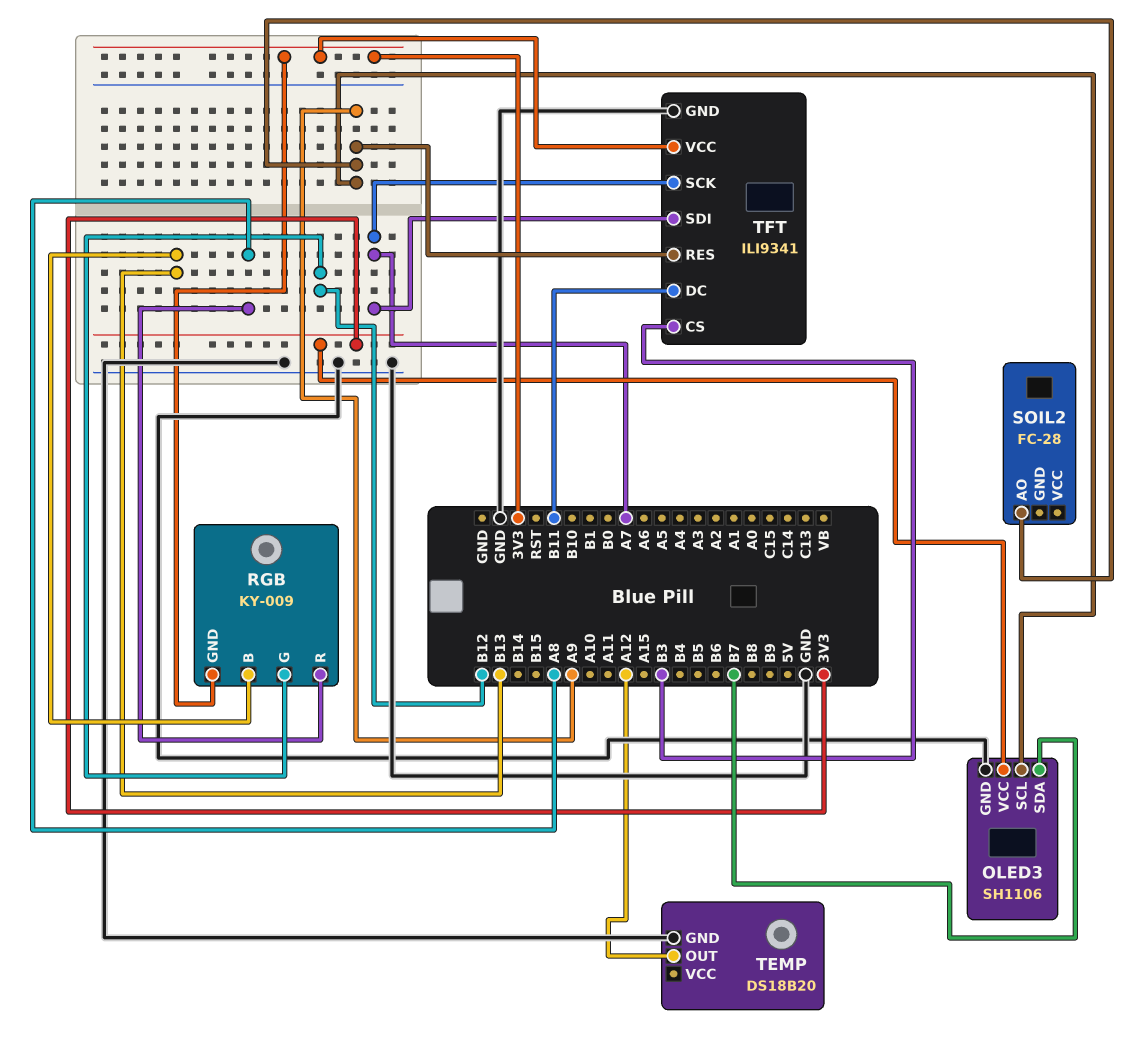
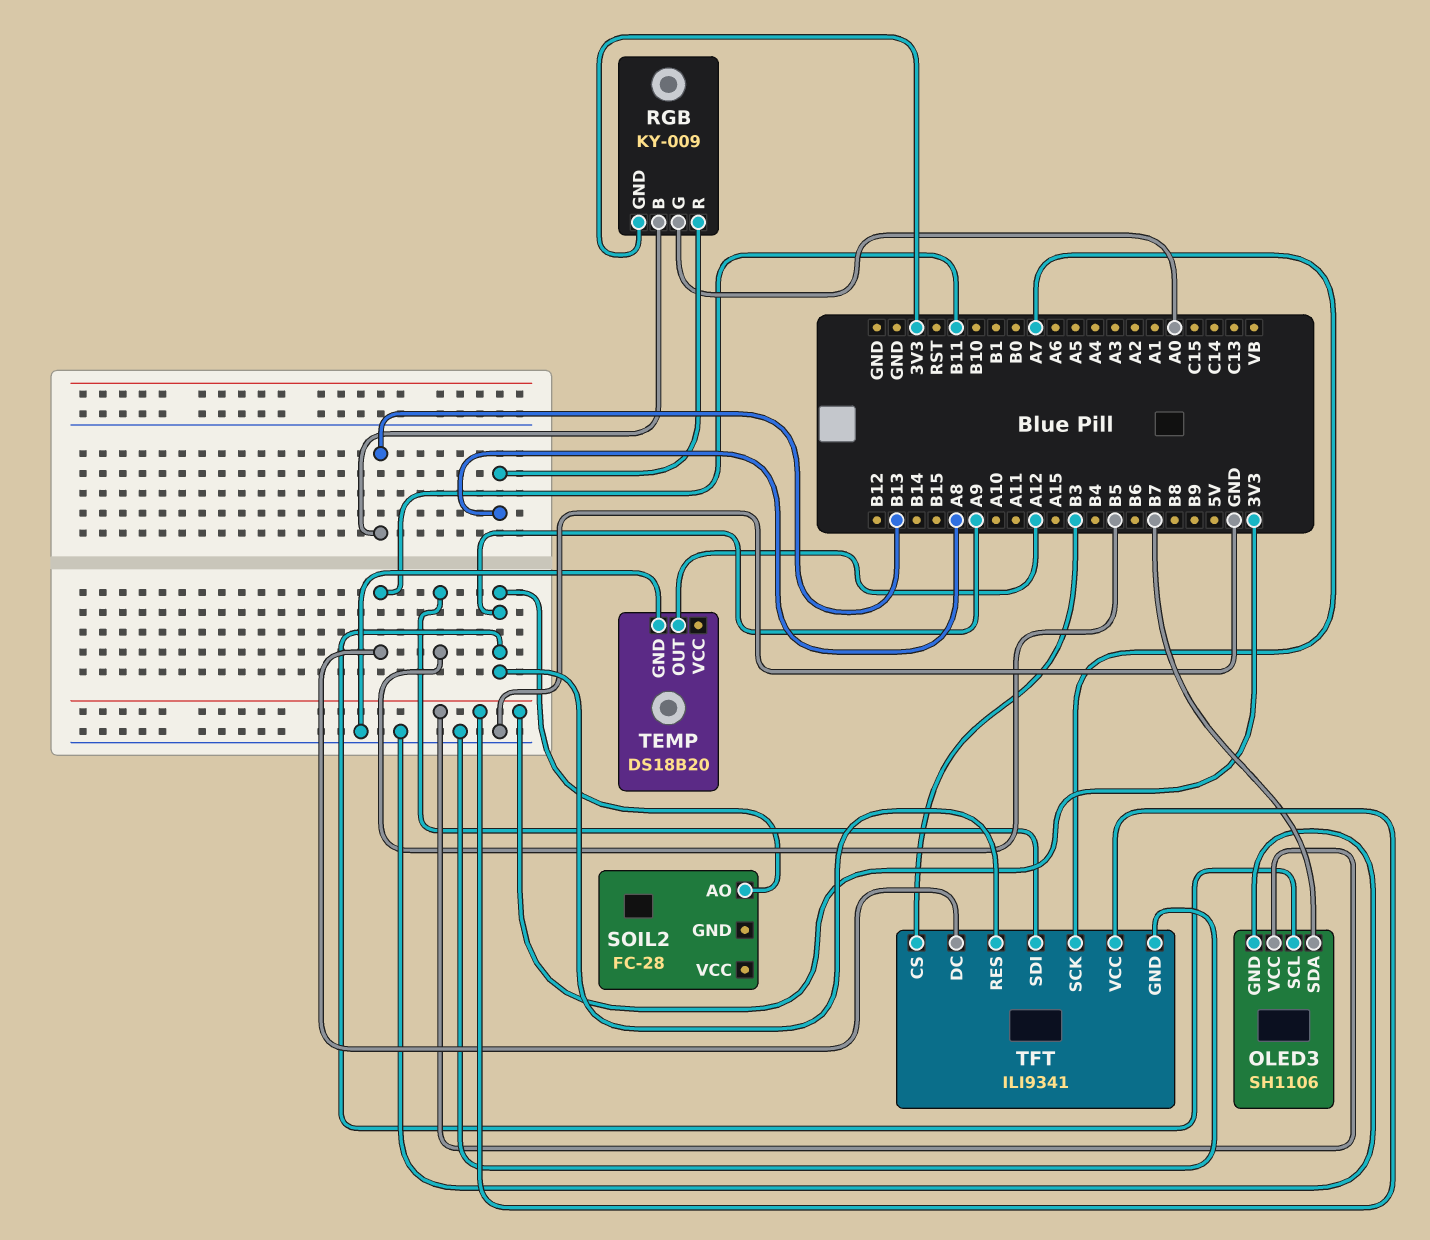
RGB pin G: B12 -> A0
TFT pin SDI: A7 -> B5

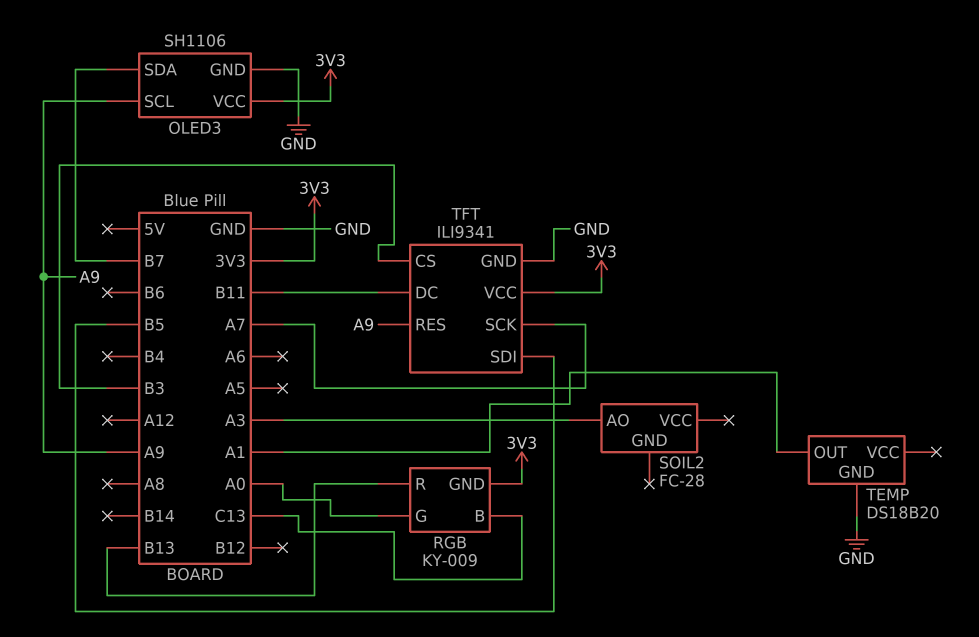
RGB pin B: B13 -> C13
RGB pin R: A8 -> B13
SOIL2 pin AO: A9 -> A3
TEMP pin OUT: A12 -> A1

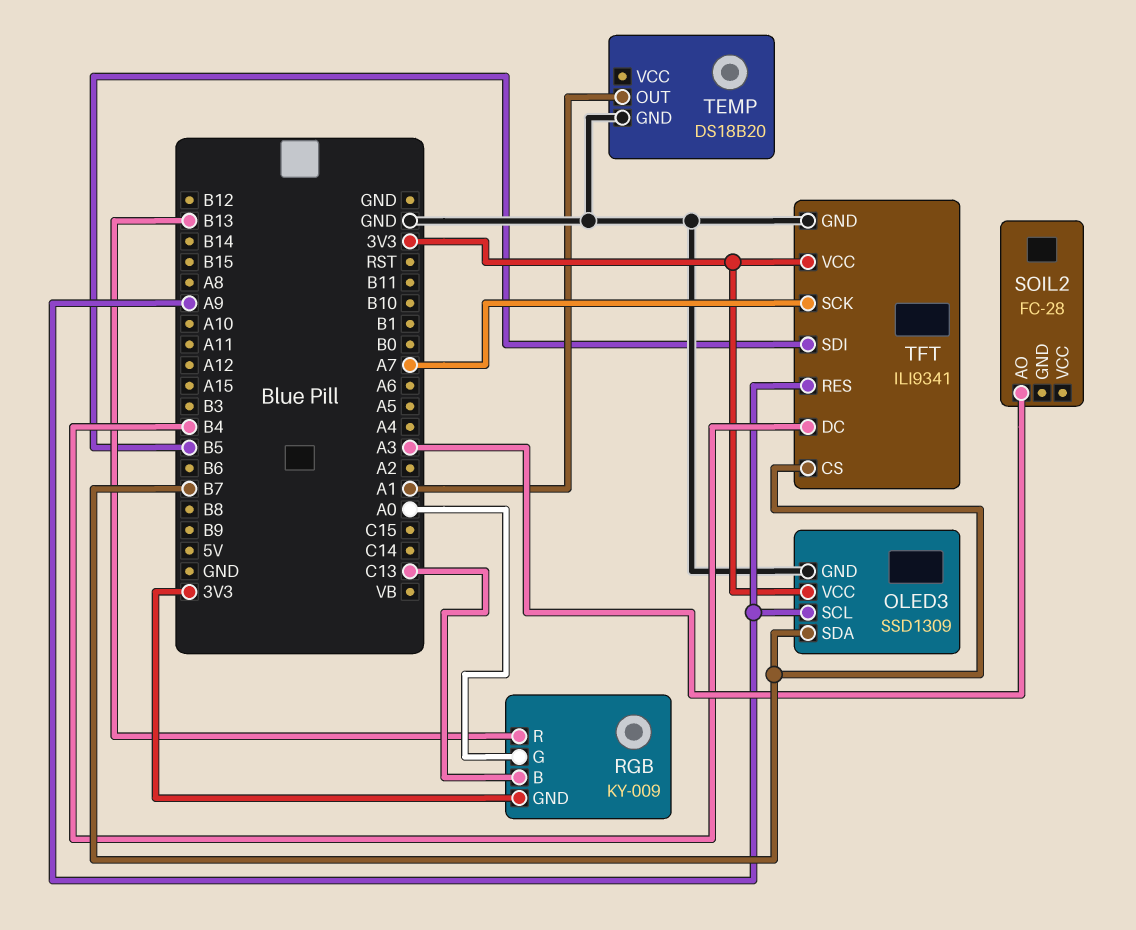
OLED3: SH1106 -> SSD1309
TFT pin CS: B3 -> B7
TFT pin DC: B11 -> B4

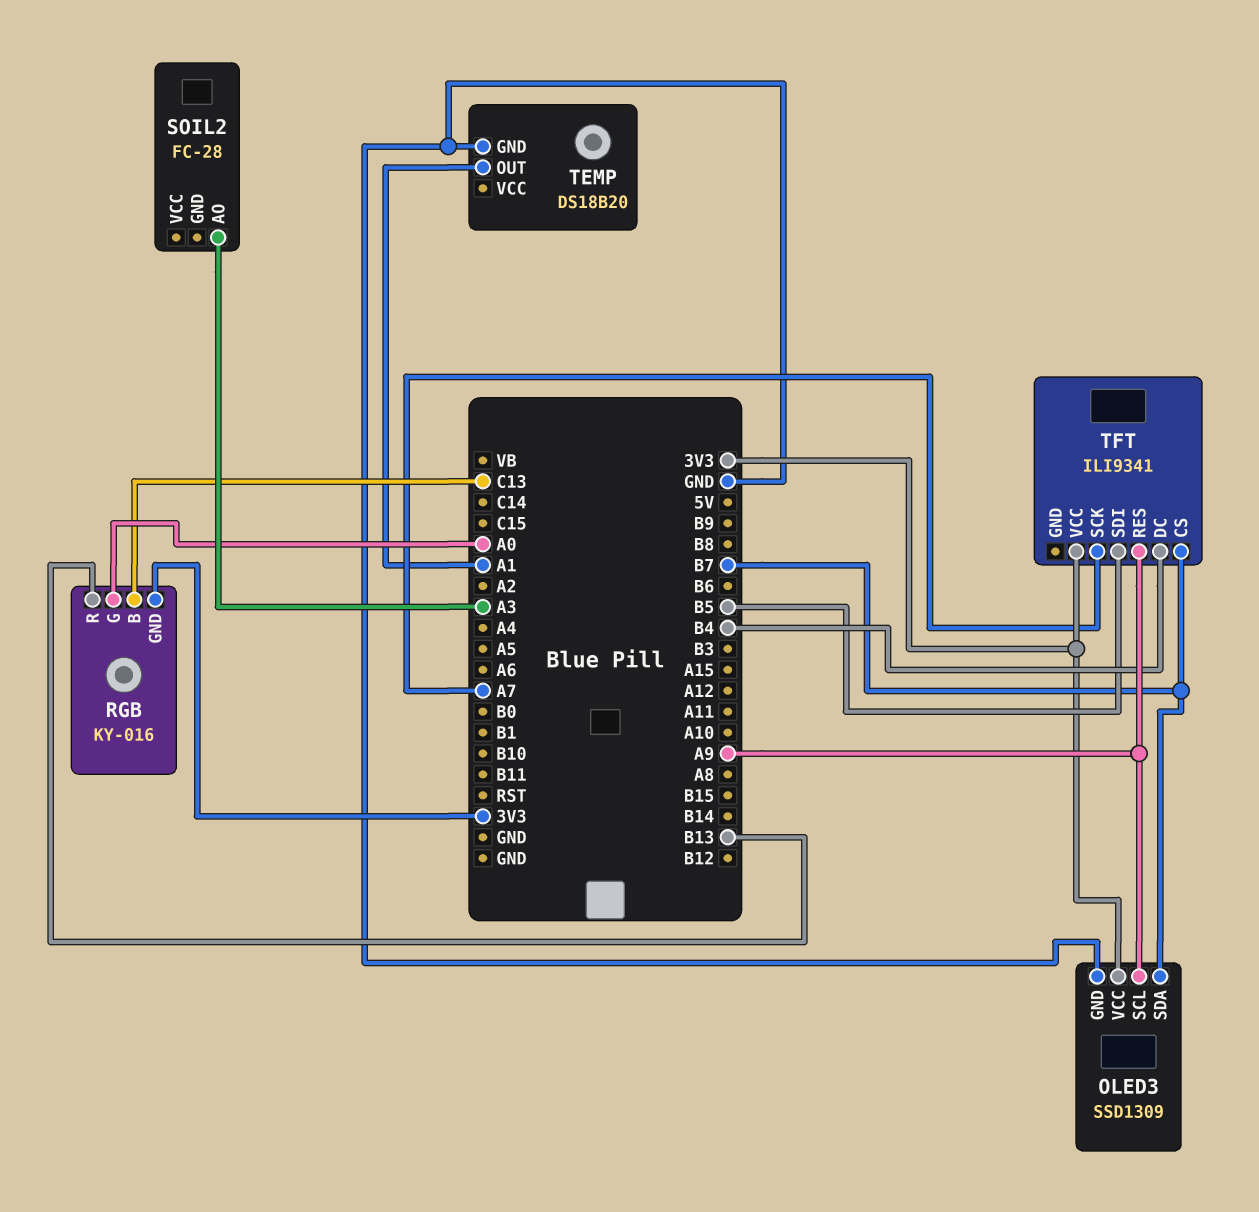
RGB: KY-009 -> KY-016
TFT pin GND: GND -> none

